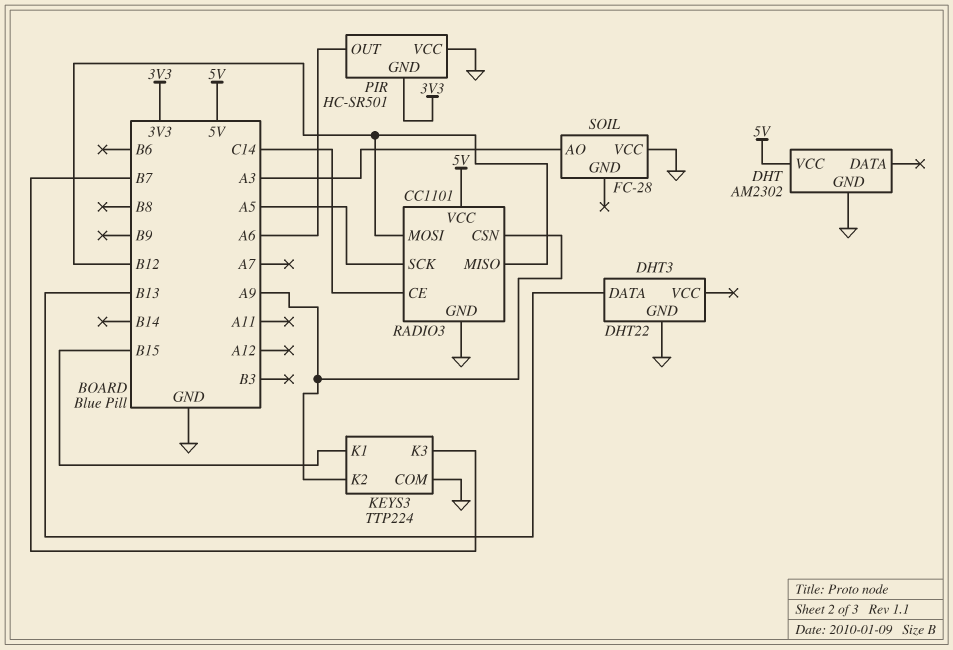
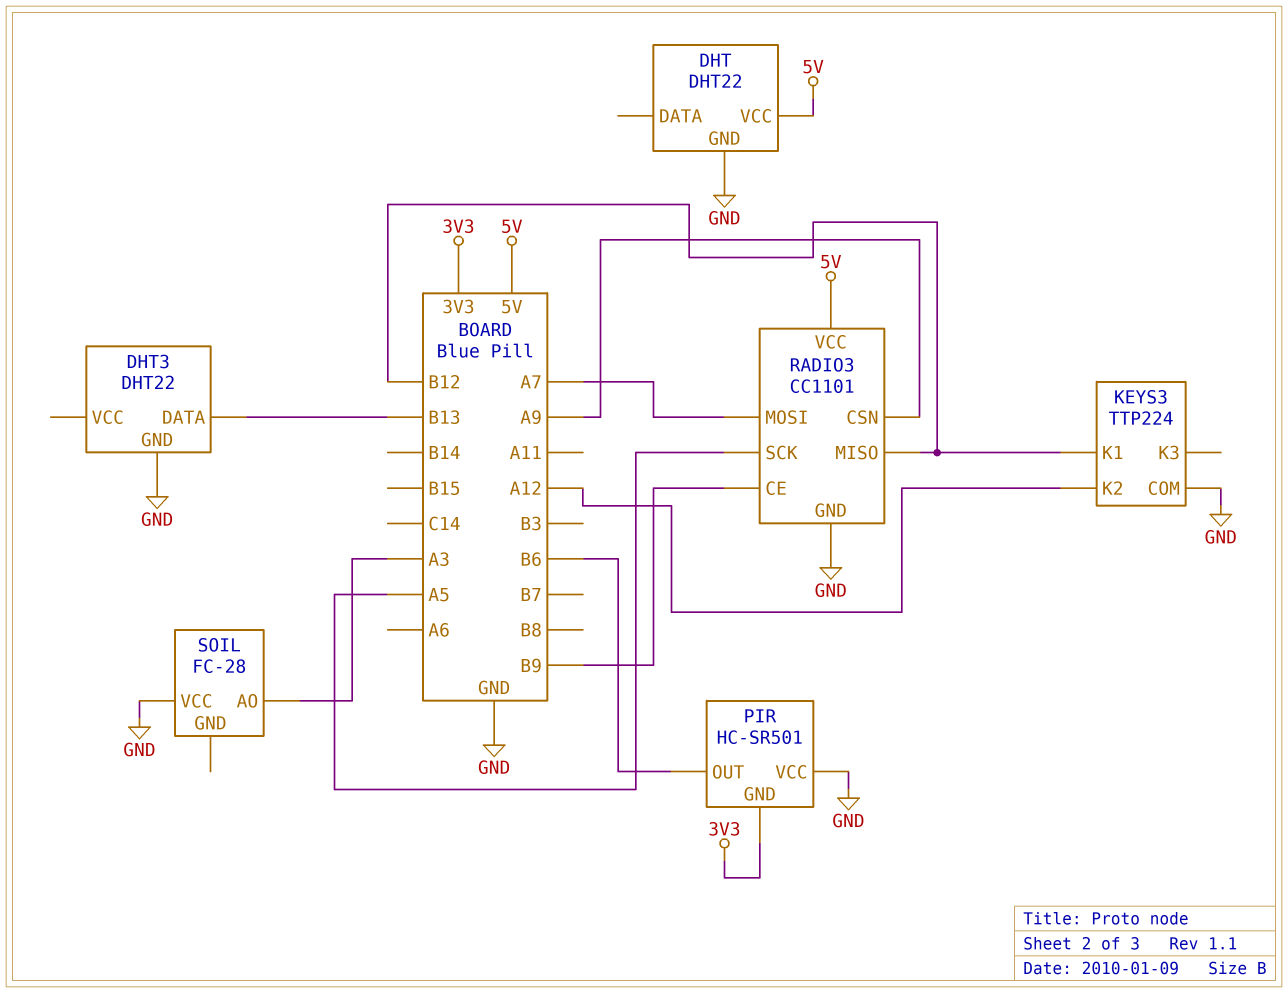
DHT: AM2302 -> DHT22
KEYS3 pin K1: B15 -> B12
KEYS3 pin K2: A9 -> A12
KEYS3 pin K3: B7 -> none
PIR pin OUT: A6 -> B6
RADIO3 pin CE: C14 -> B9
RADIO3 pin MOSI: B12 -> A7

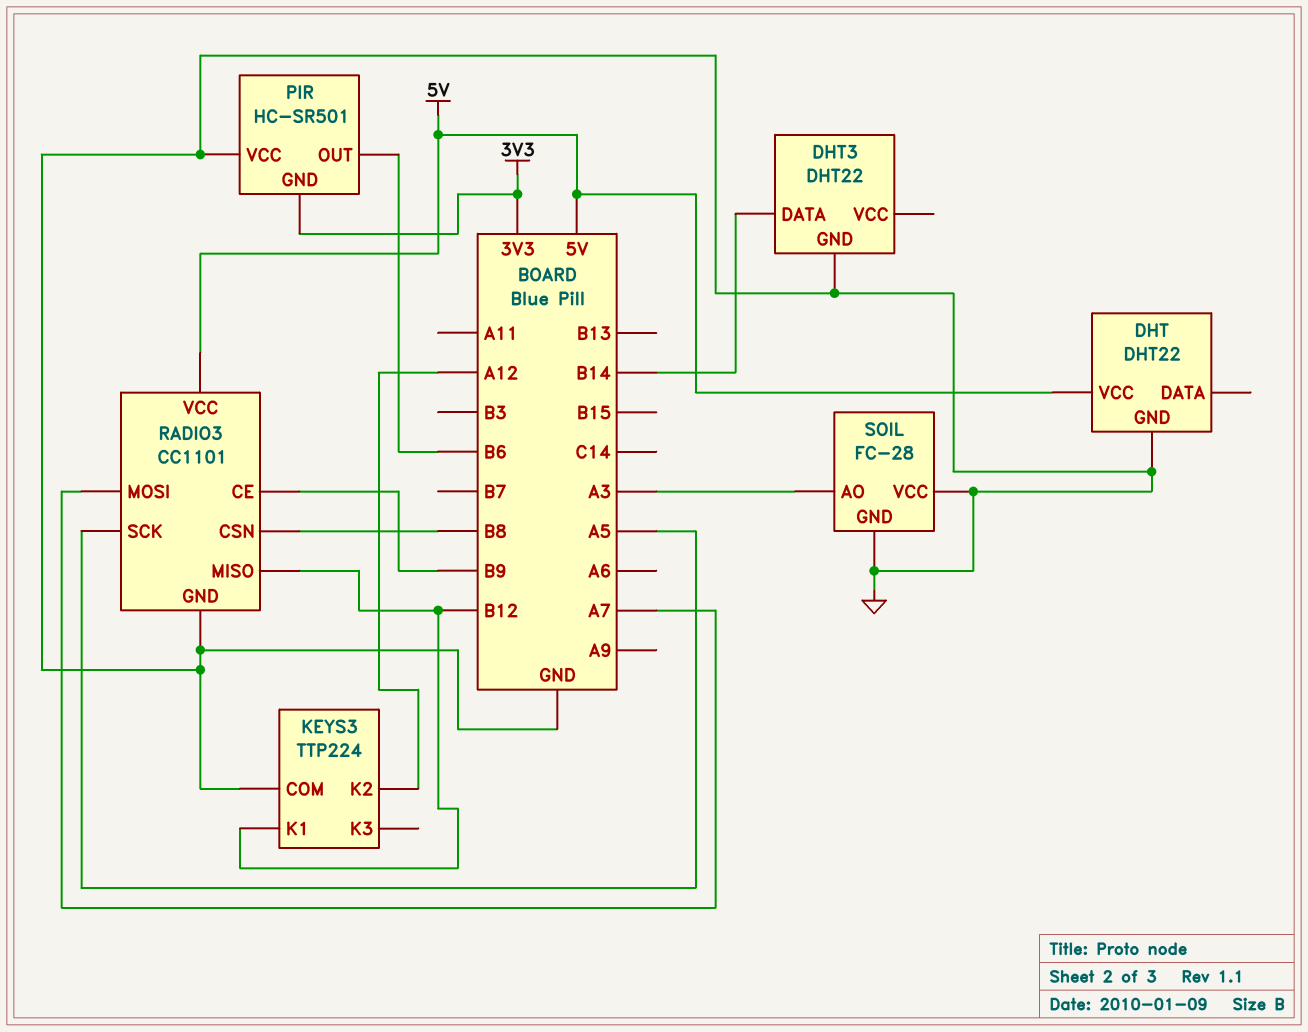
DHT3 pin DATA: B13 -> B14
RADIO3 pin CSN: A9 -> B8
SOIL pin GND: none -> GND

